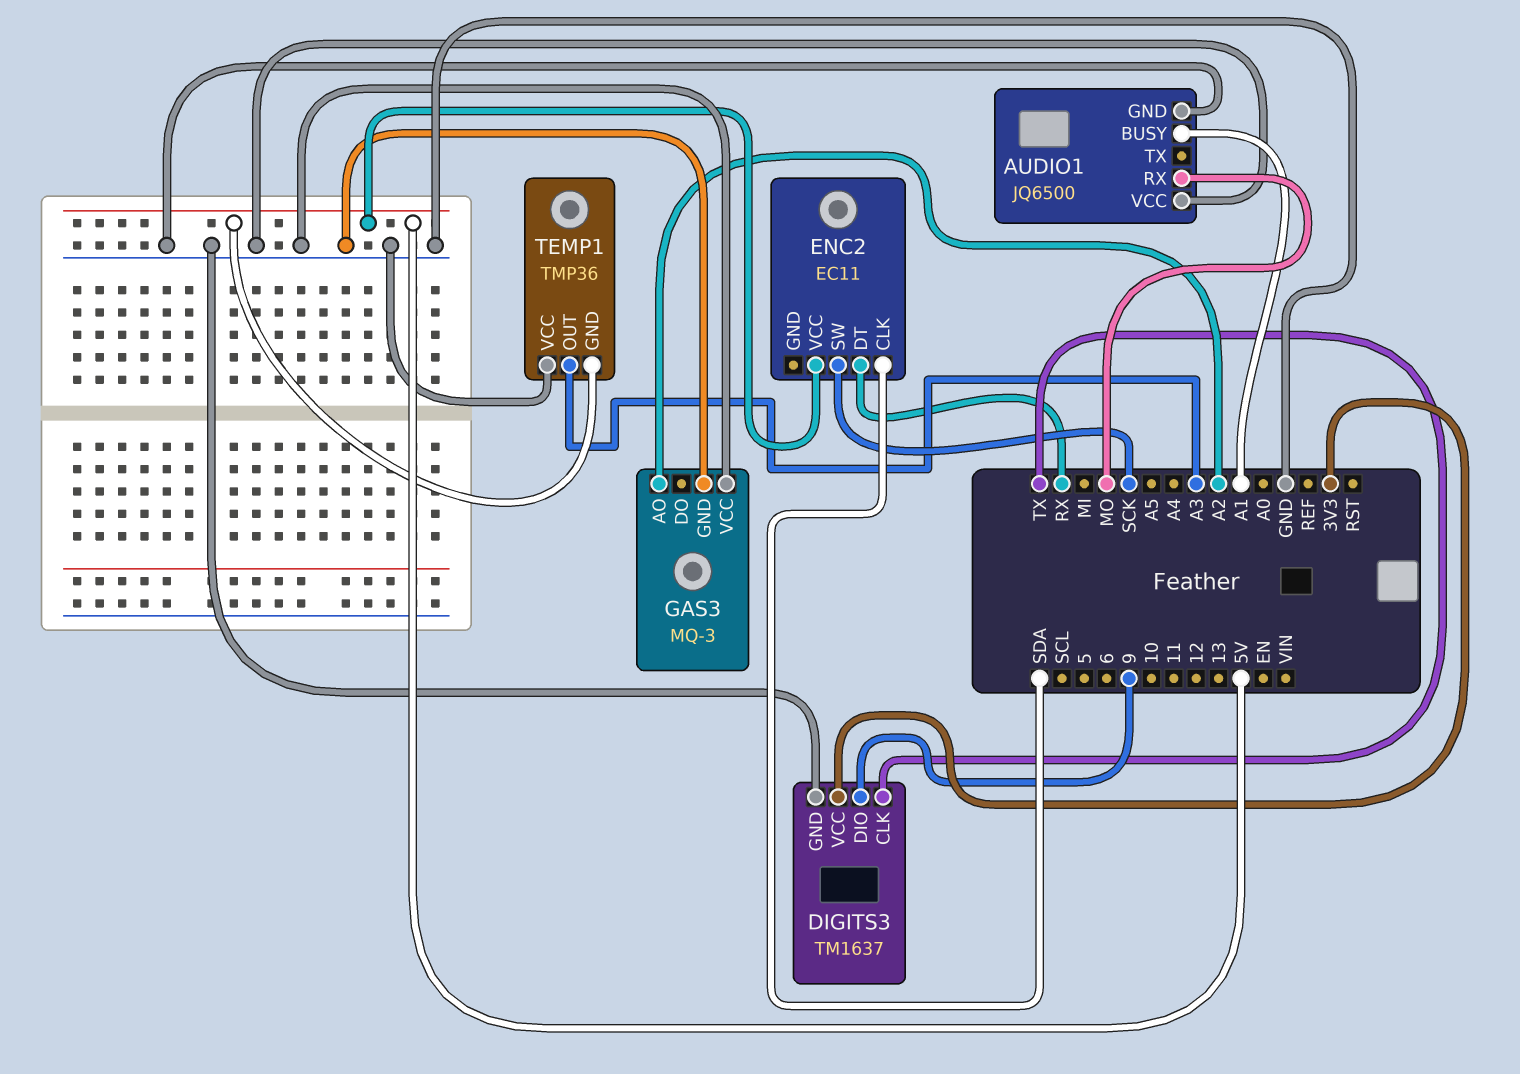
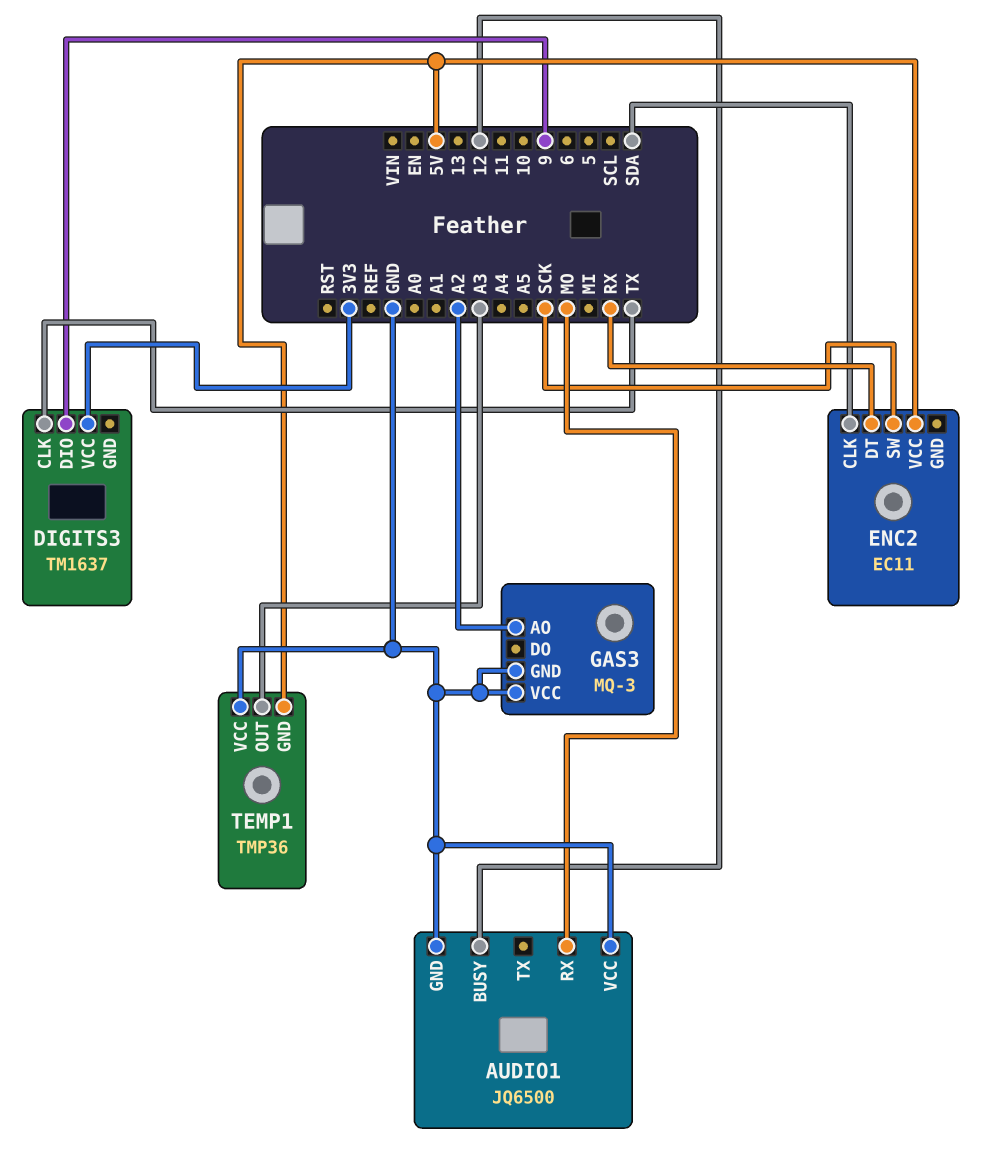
AUDIO1 pin BUSY: A1 -> 12
DIGITS3 pin GND: GND -> none

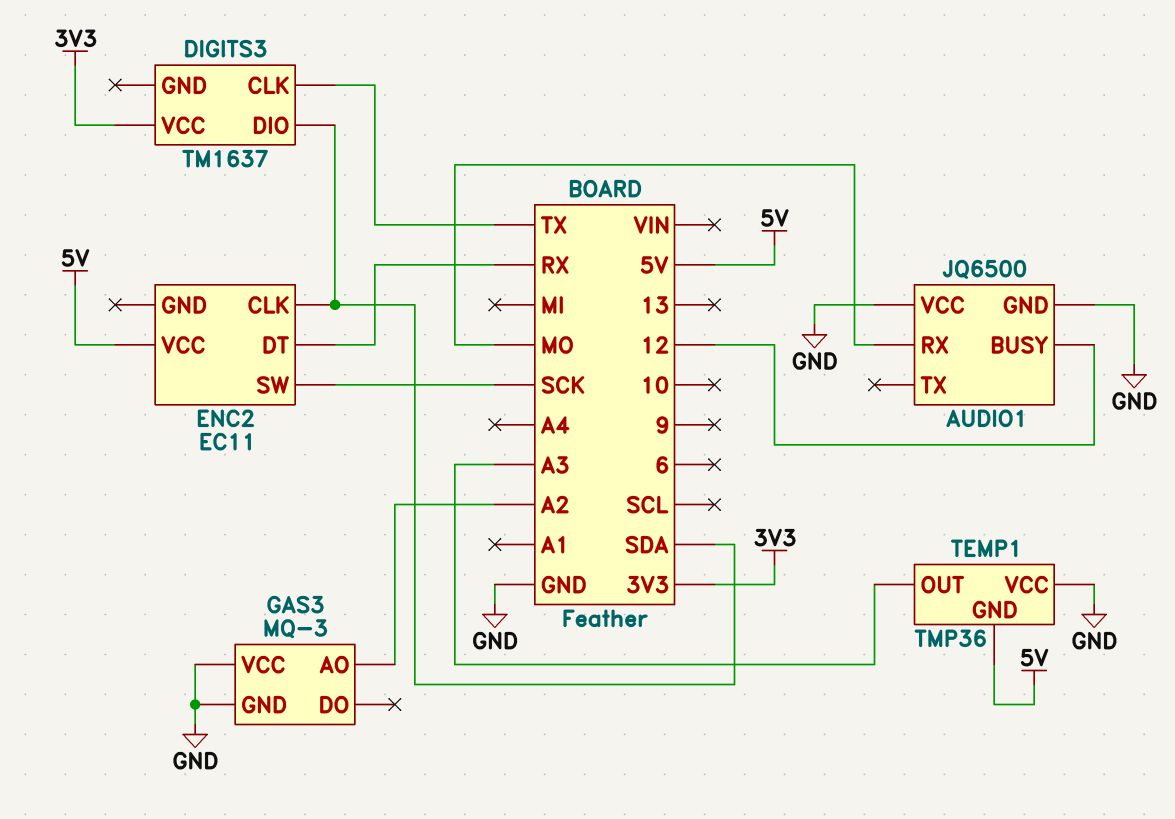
DIGITS3 pin DIO: 9 -> SDA

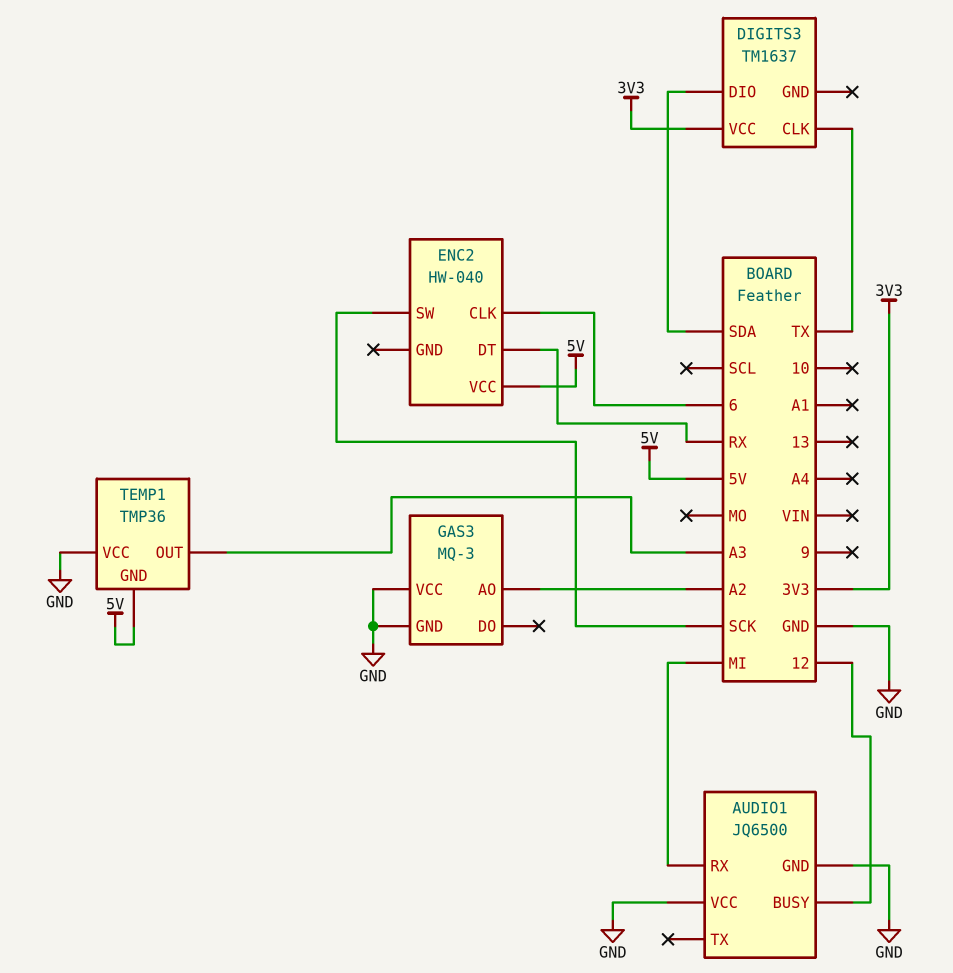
AUDIO1 pin RX: MO -> MI
ENC2: EC11 -> HW-040
ENC2 pin CLK: SDA -> 6

